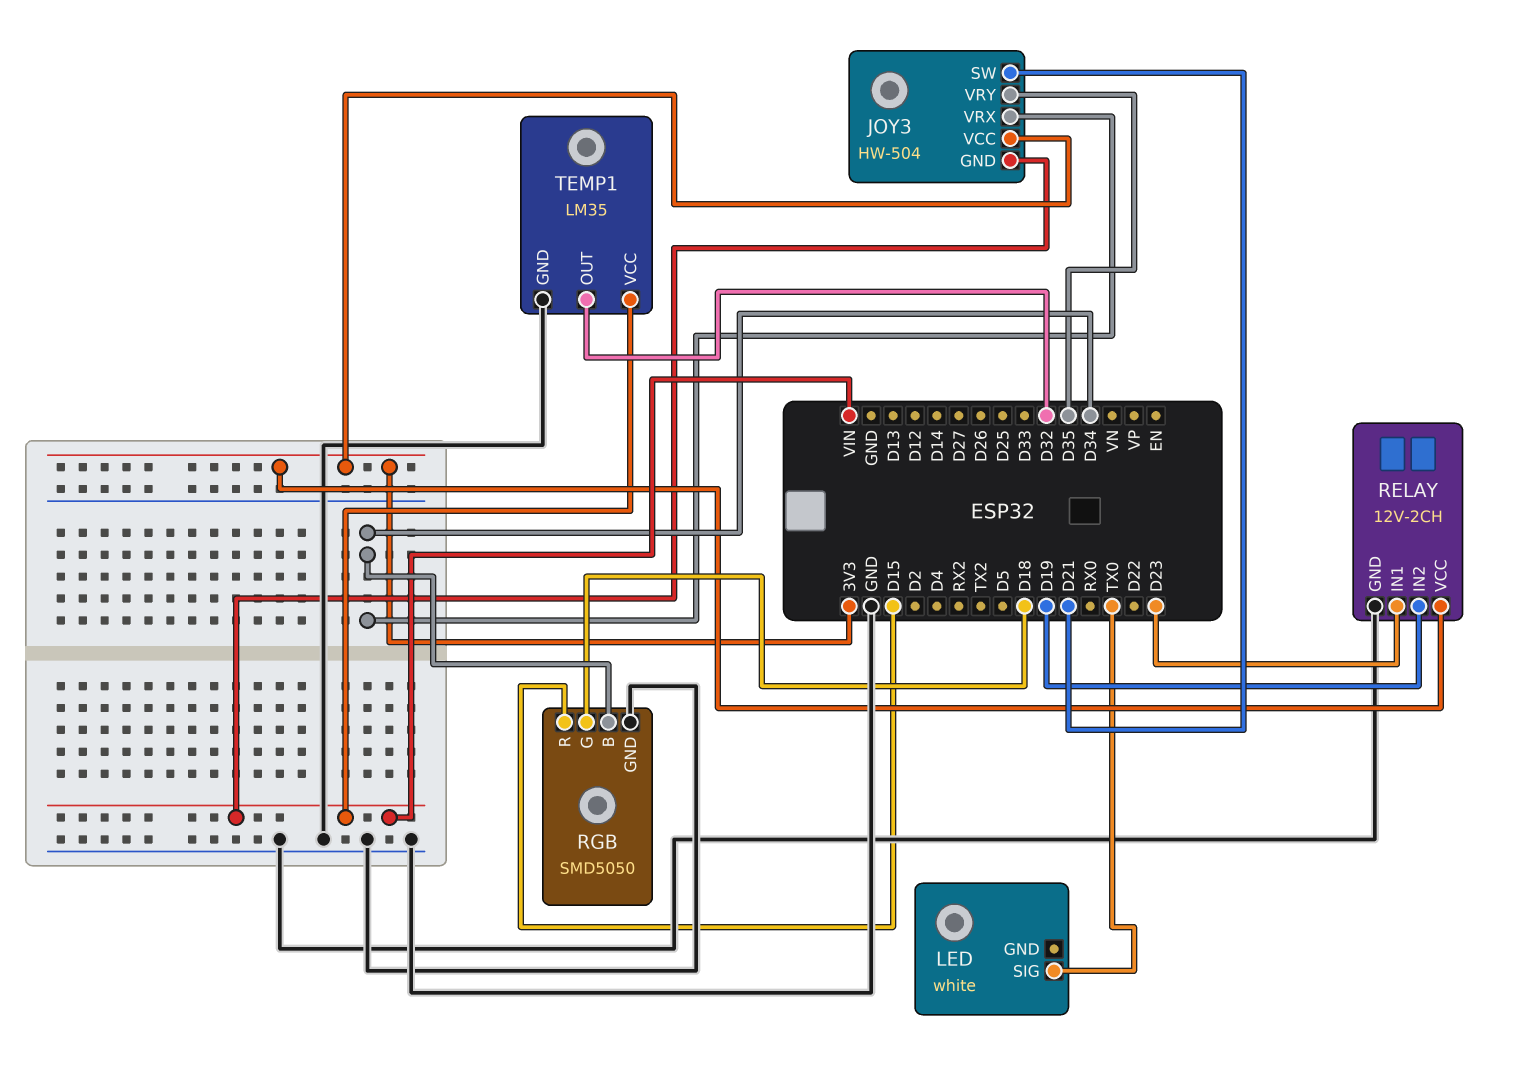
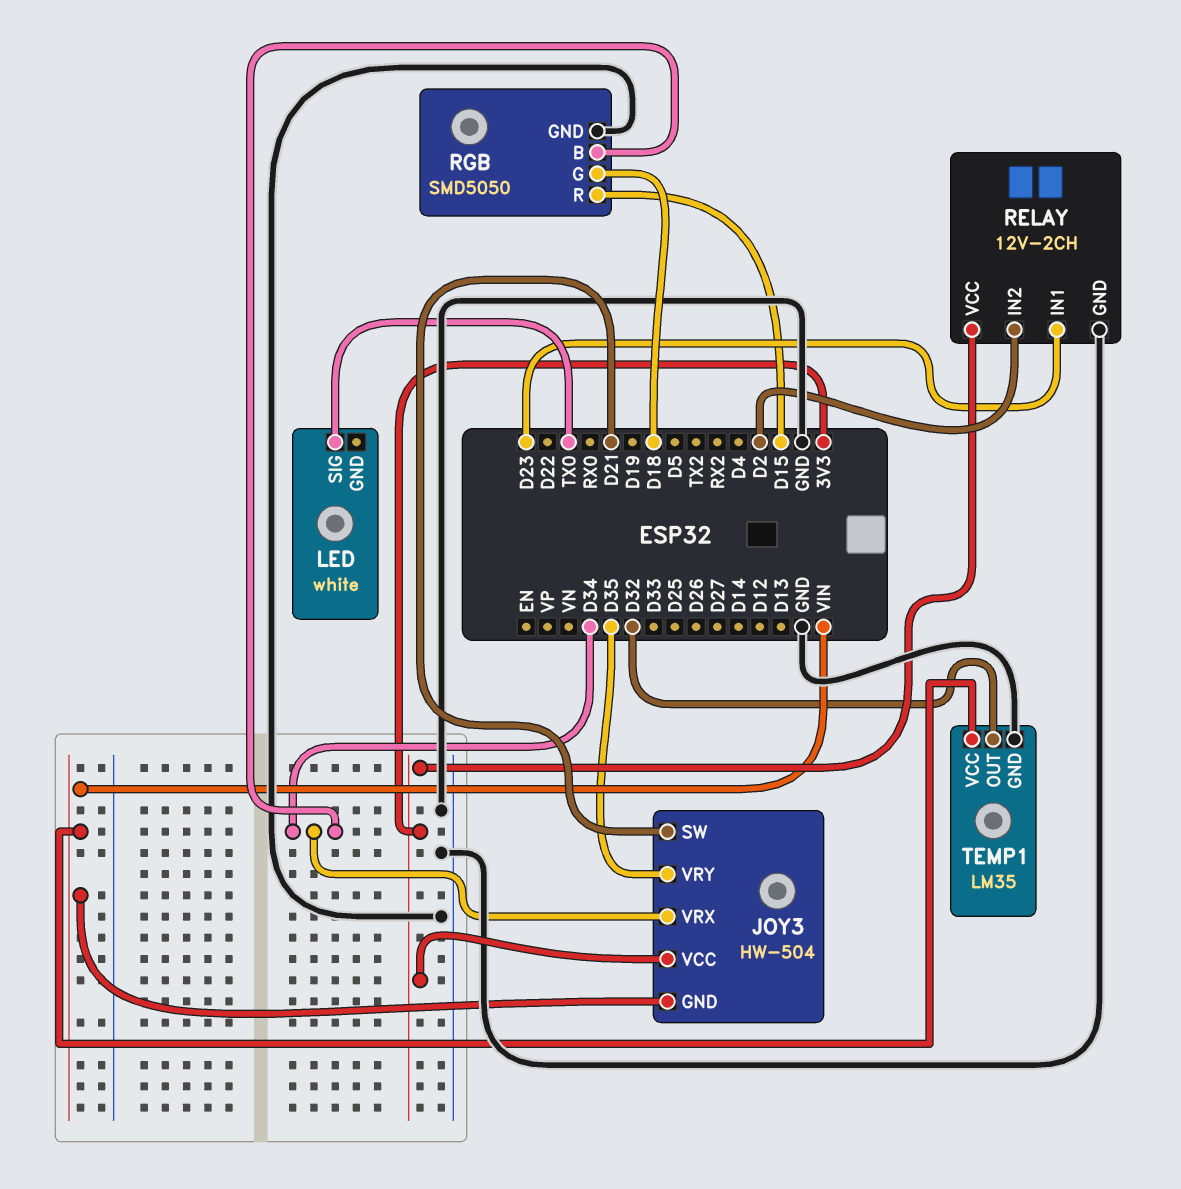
RELAY pin IN2: D19 -> D2

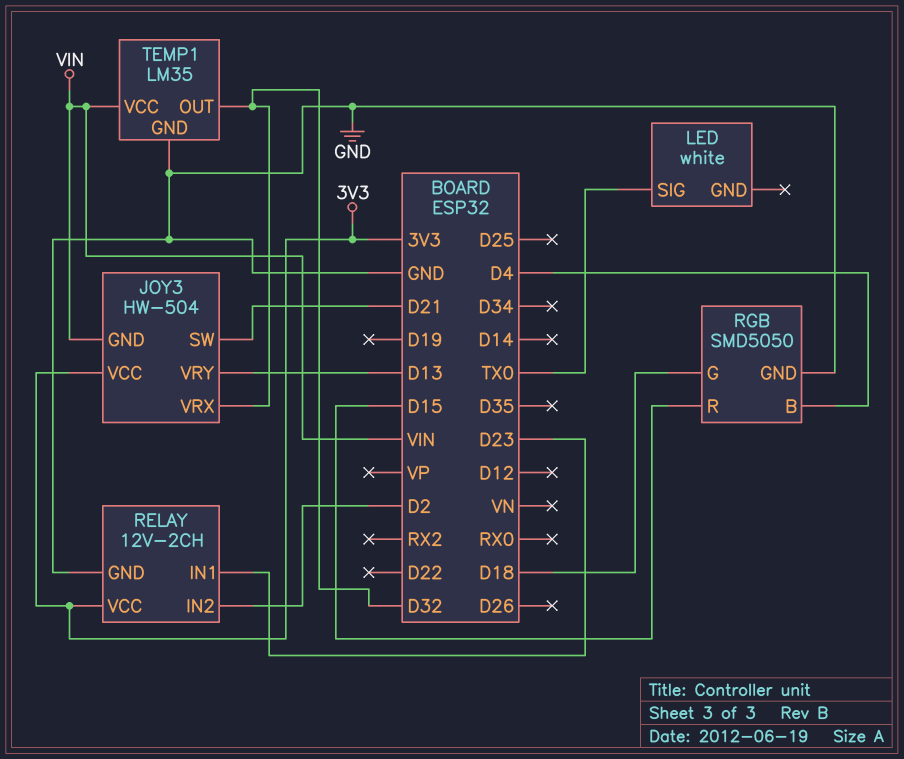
JOY3 pin VRX: D34 -> D32
JOY3 pin VRY: D35 -> D13
RGB pin B: D34 -> D4

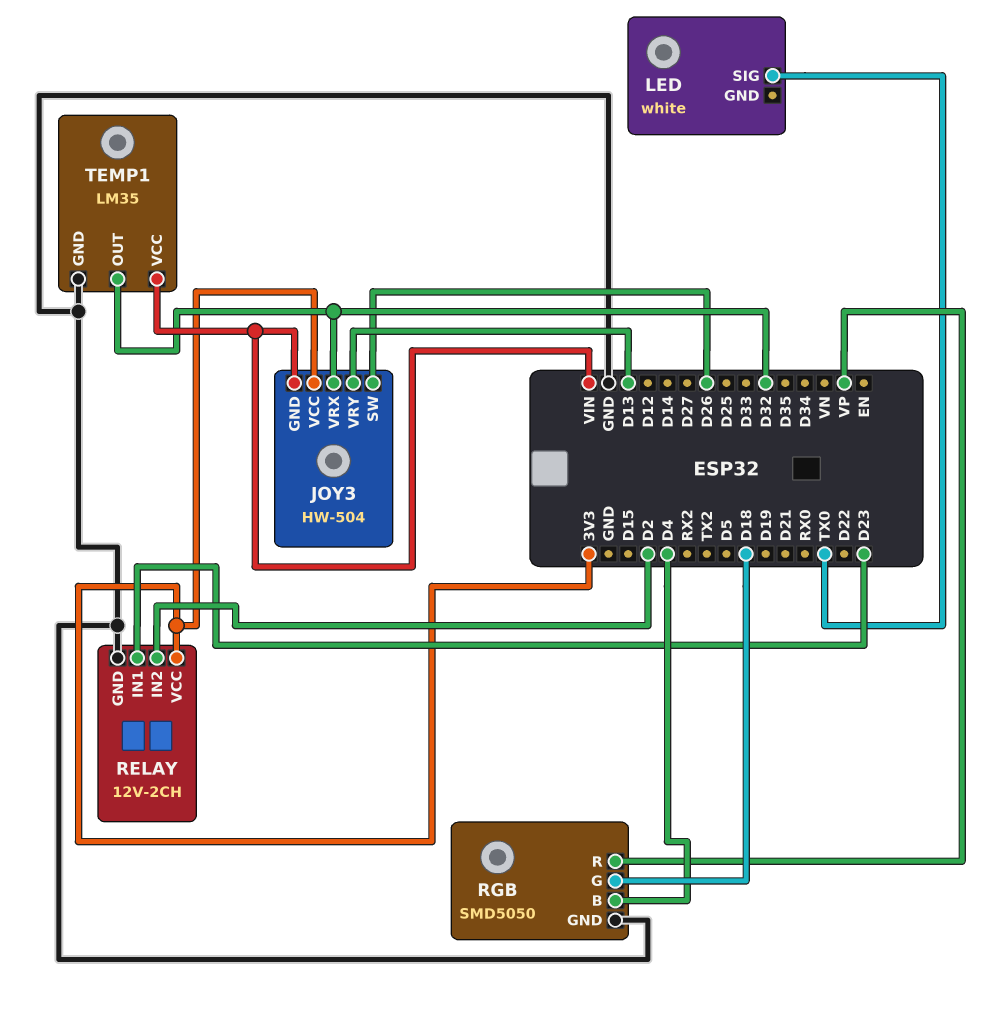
JOY3 pin SW: D21 -> D26
RGB pin R: D15 -> VP

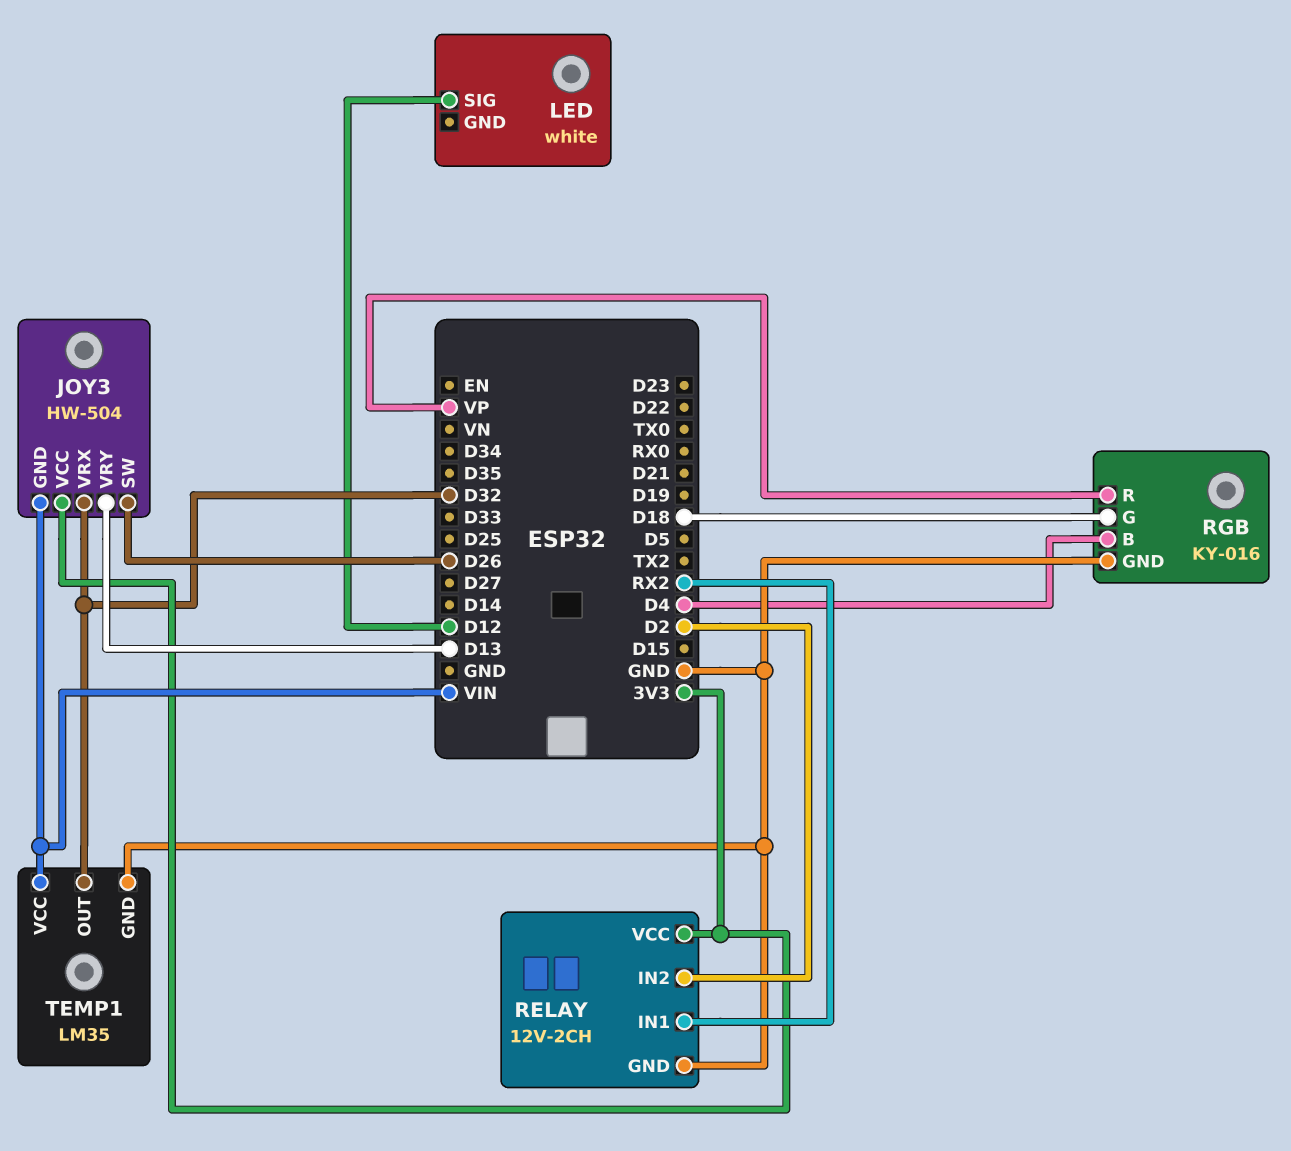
LED pin SIG: TX0 -> D12
RELAY pin IN1: D23 -> RX2
RGB: SMD5050 -> KY-016

